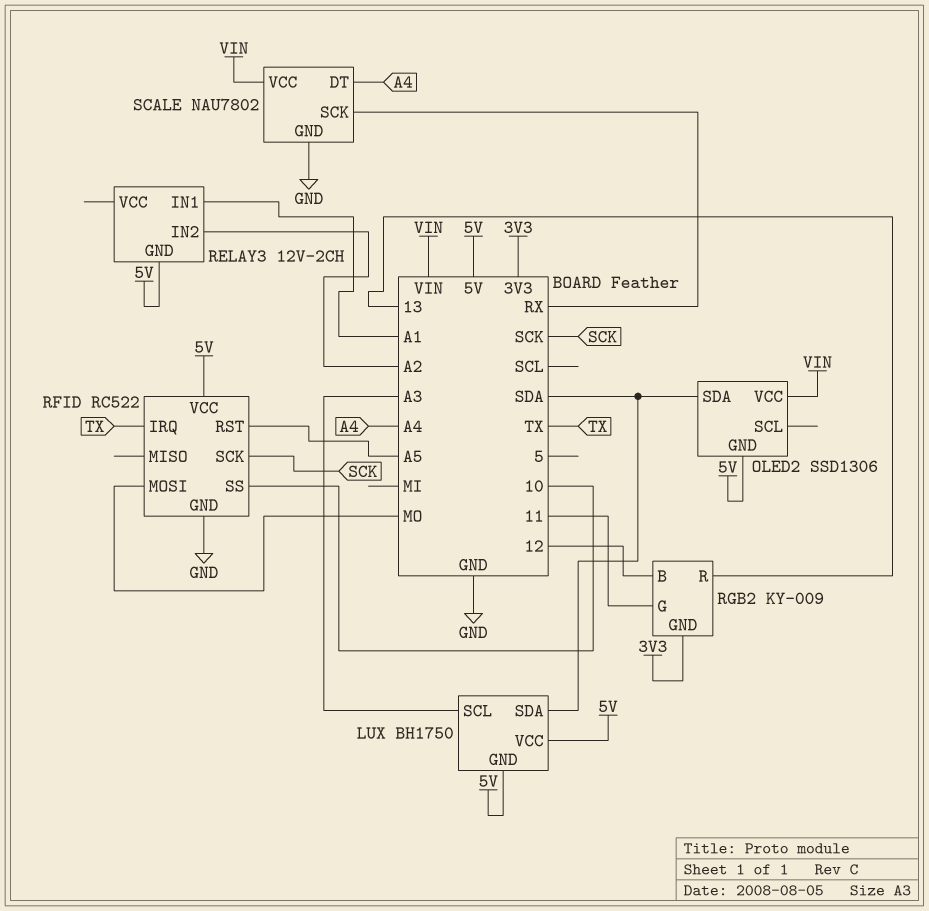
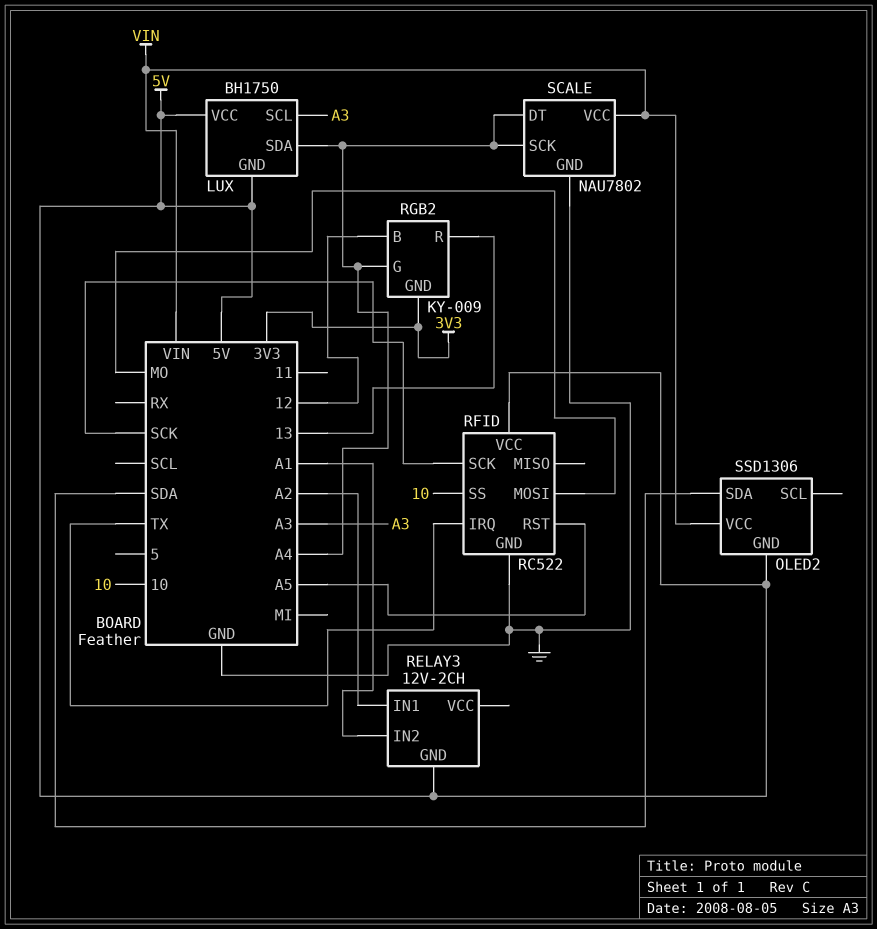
LUX pin SDA: SDA -> A4
RELAY3 pin IN1: A1 -> A2
RELAY3 pin IN2: A2 -> A1
RGB2 pin G: 11 -> A4
SCALE pin SCK: RX -> A4

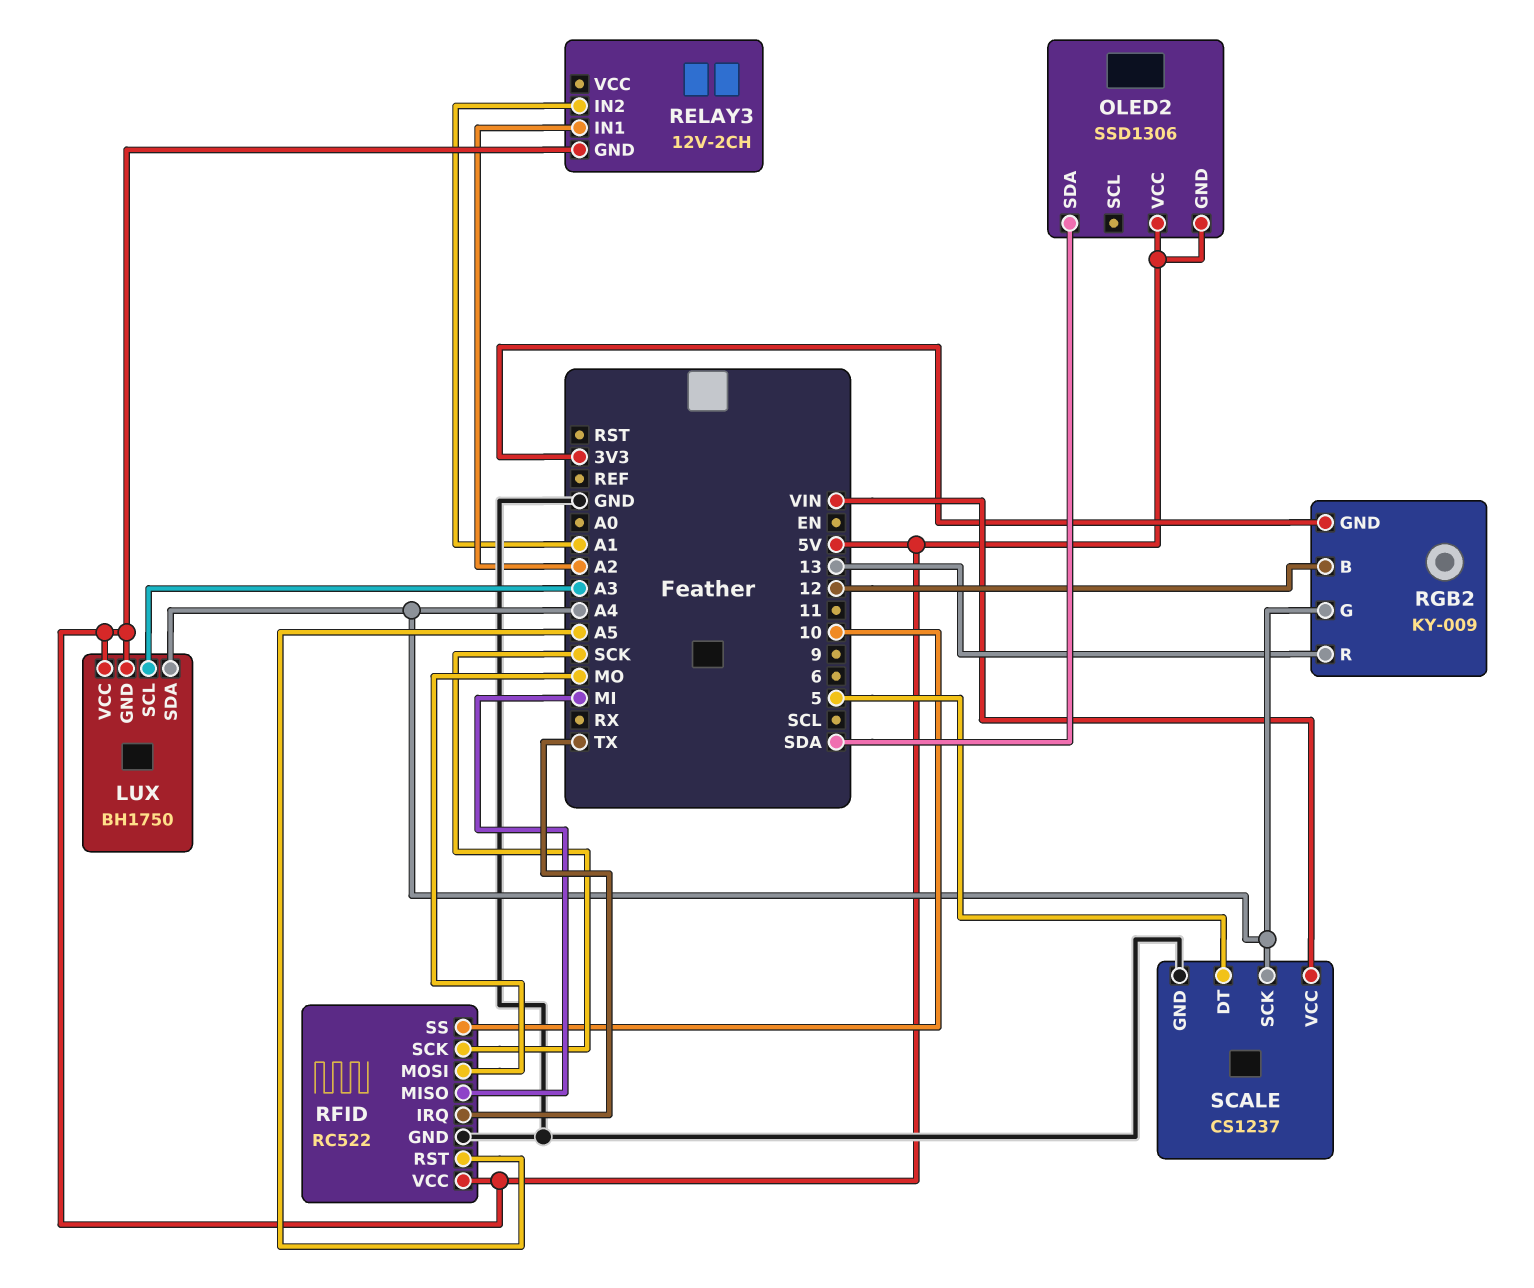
OLED2 pin VCC: VIN -> 5V
RFID pin MISO: none -> MI
SCALE: NAU7802 -> CS1237
SCALE pin DT: A4 -> 5

